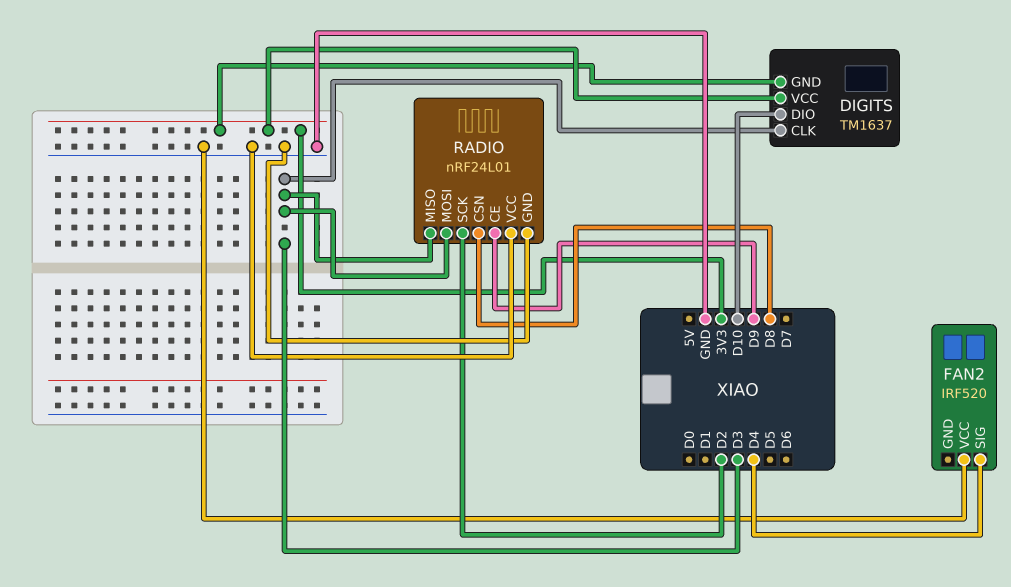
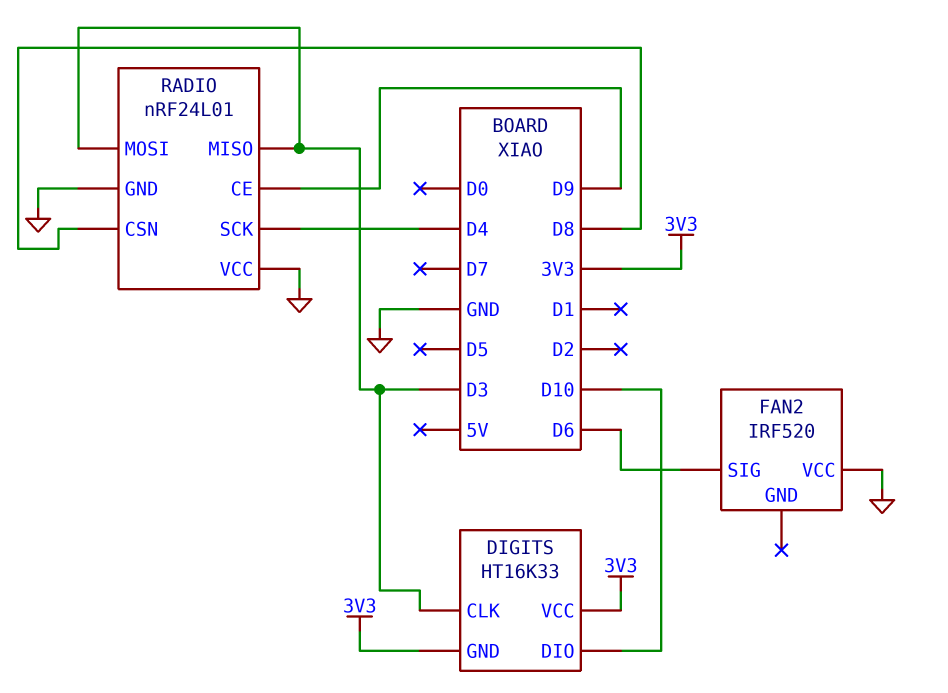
DIGITS: TM1637 -> HT16K33
FAN2 pin SIG: D4 -> D6
RADIO pin SCK: D2 -> D4

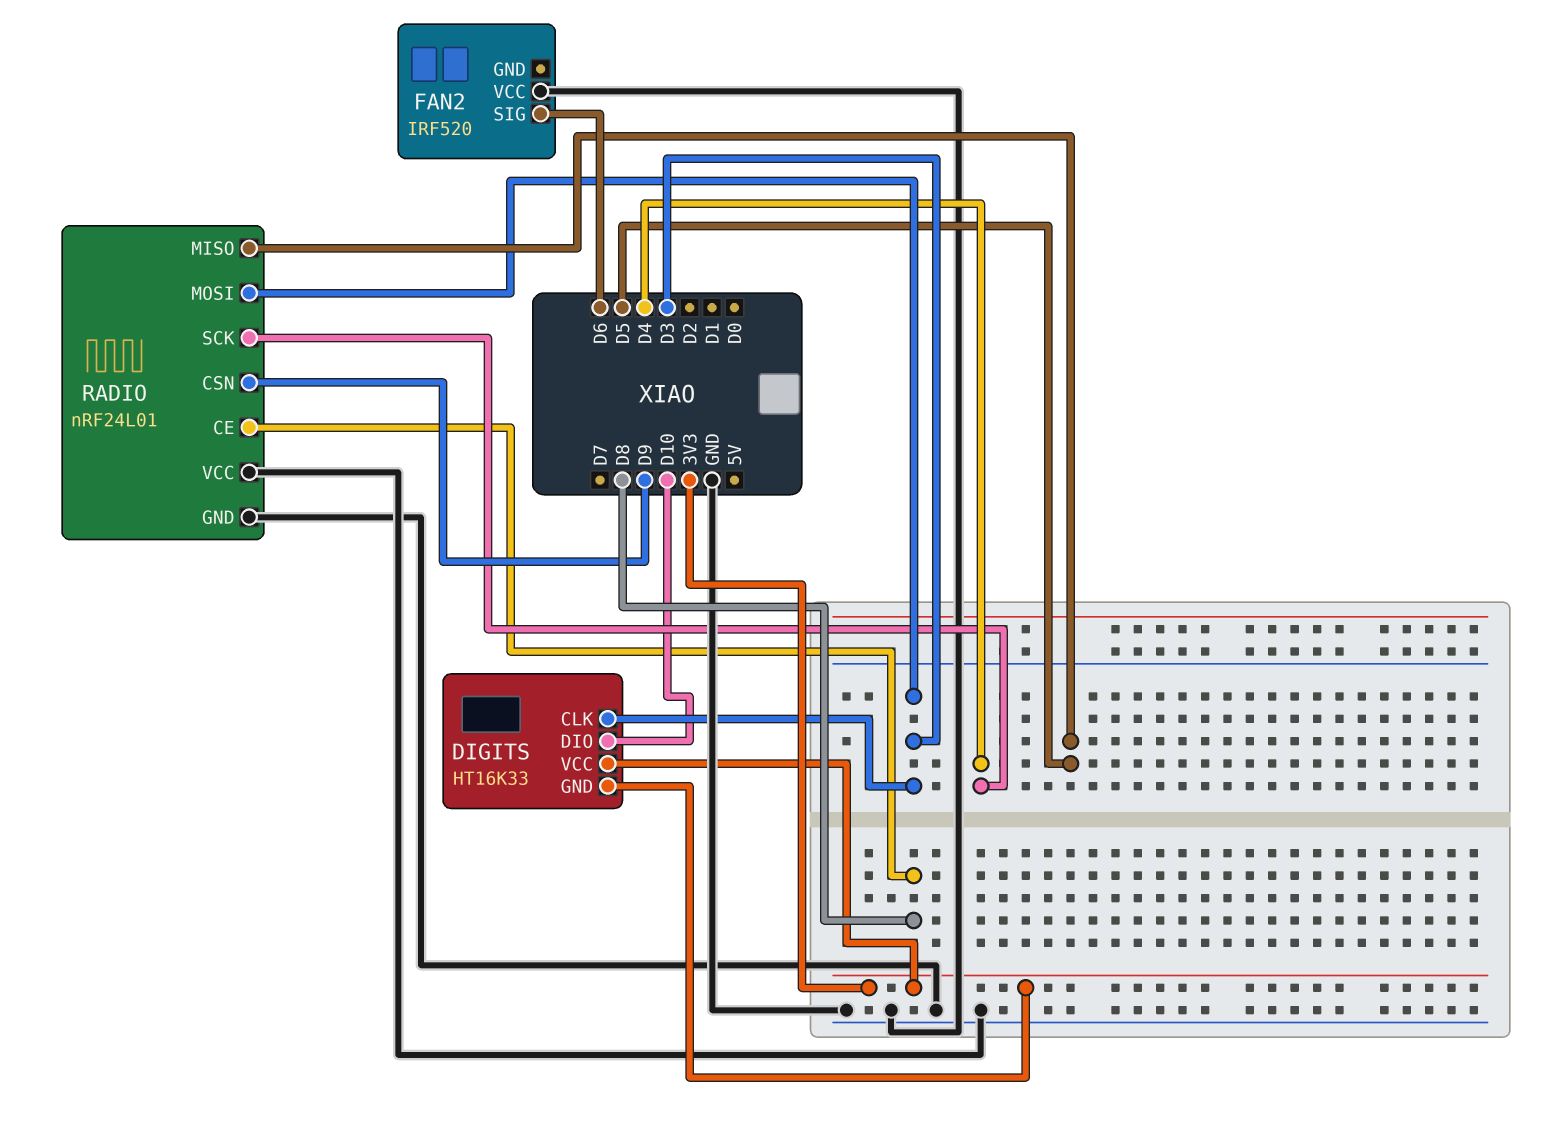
RADIO pin CE: D9 -> D8
RADIO pin CSN: D8 -> D9
RADIO pin MISO: D3 -> D5

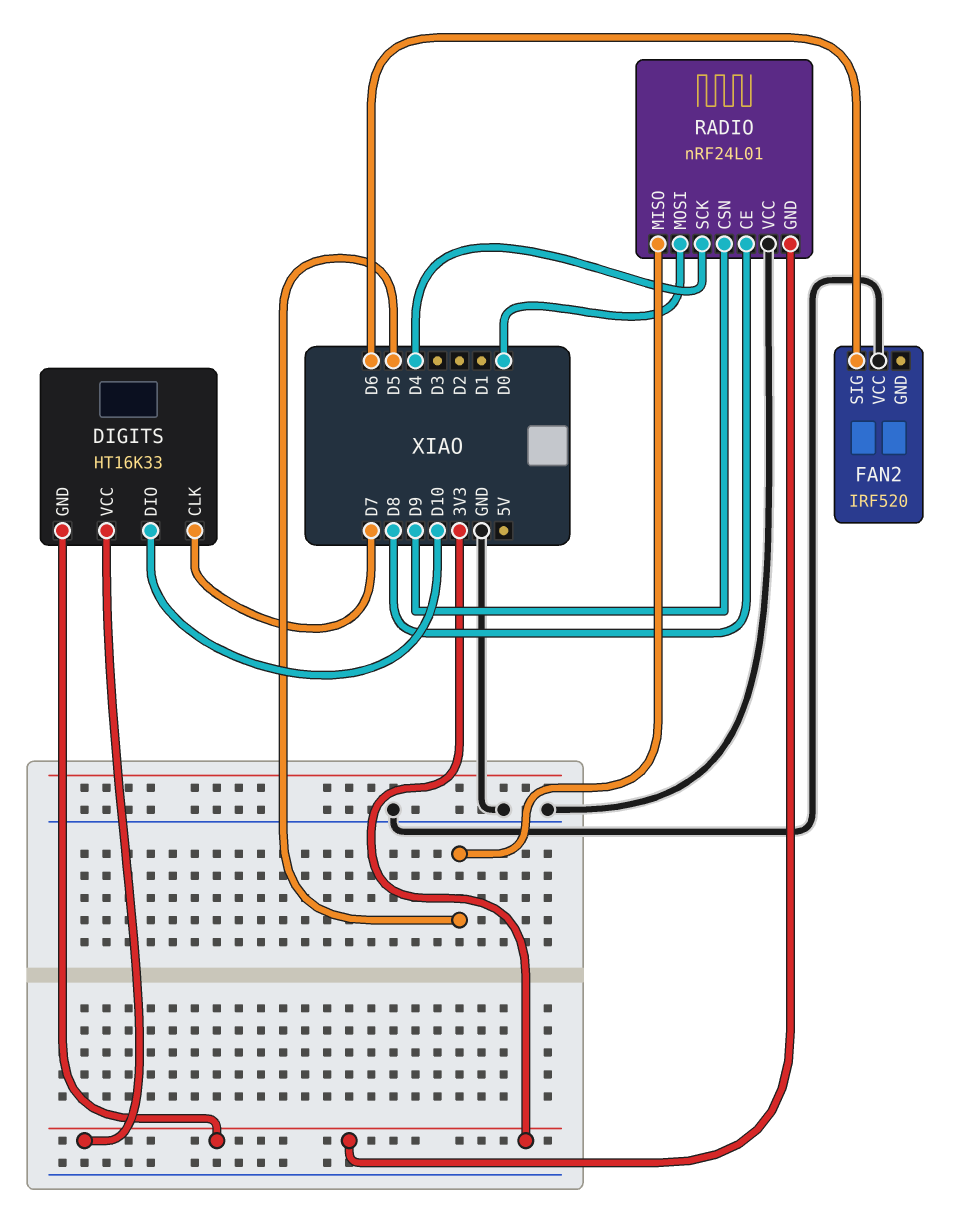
DIGITS pin CLK: D3 -> D7
RADIO pin GND: GND -> 3V3
RADIO pin MOSI: D3 -> D0

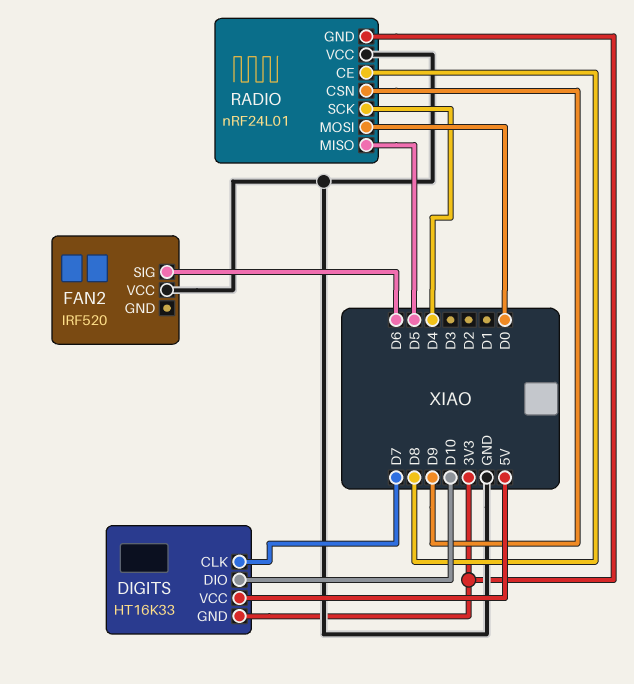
DIGITS pin VCC: 3V3 -> 5V

